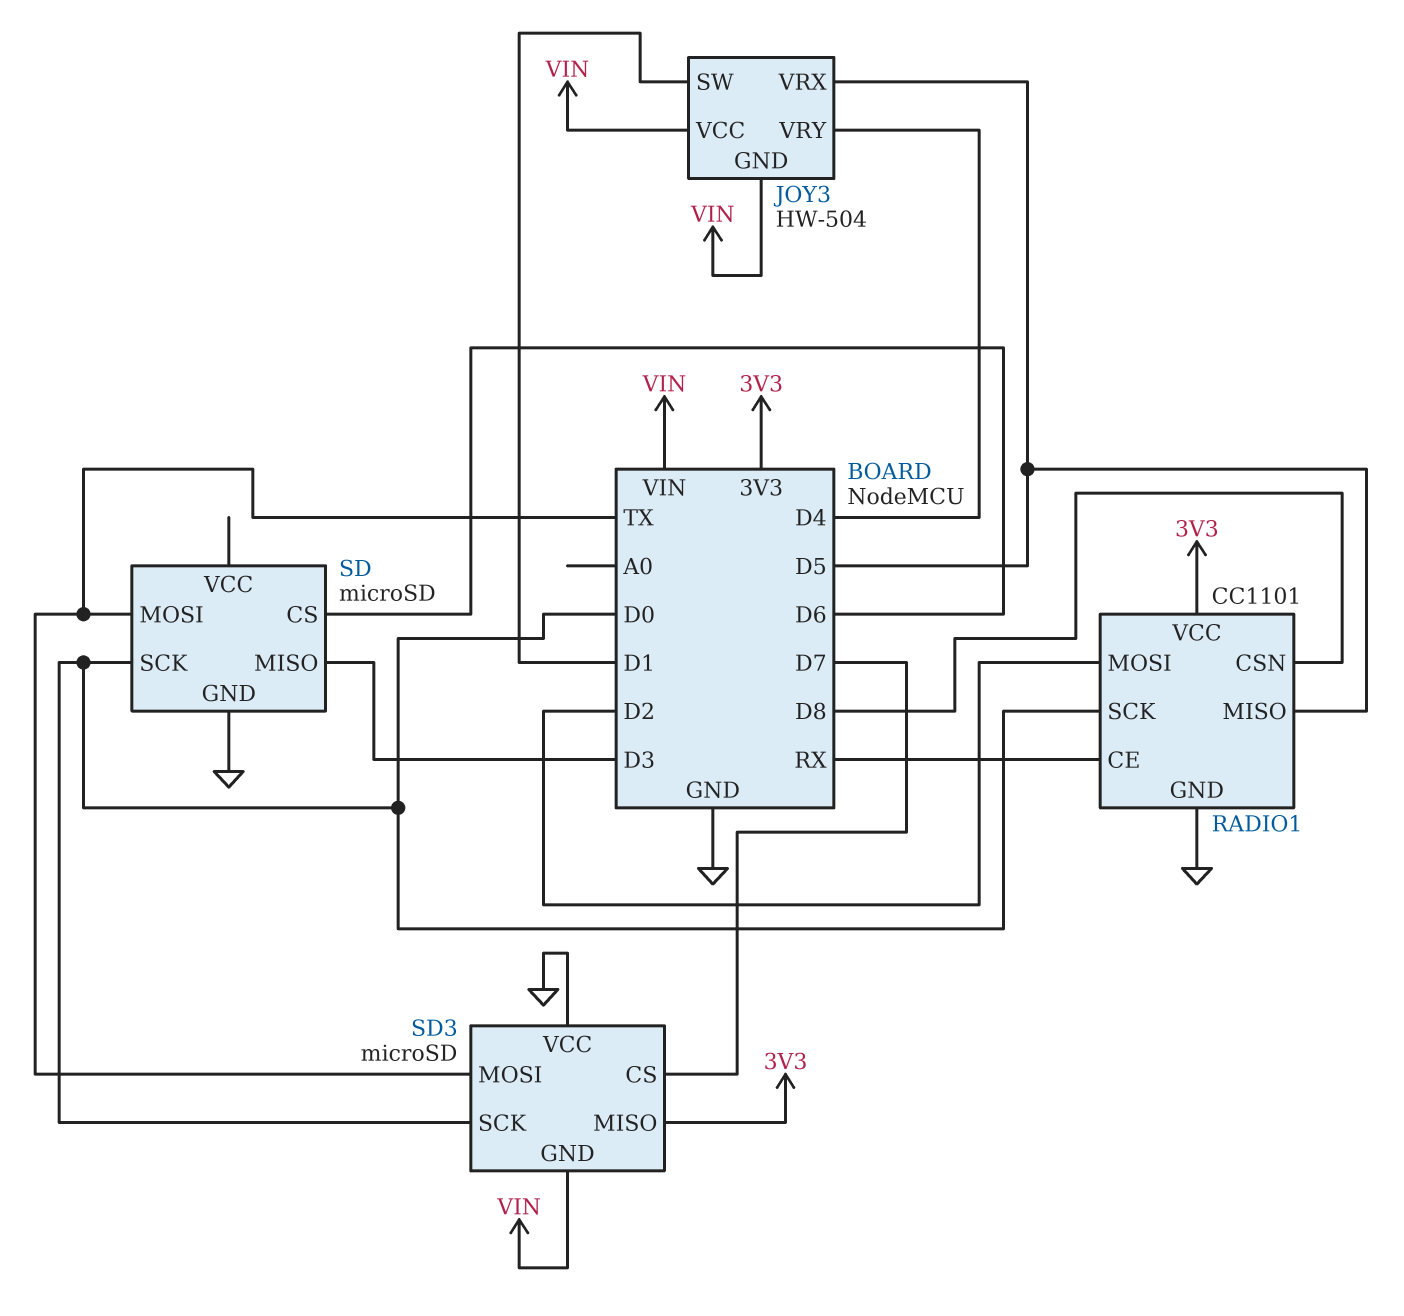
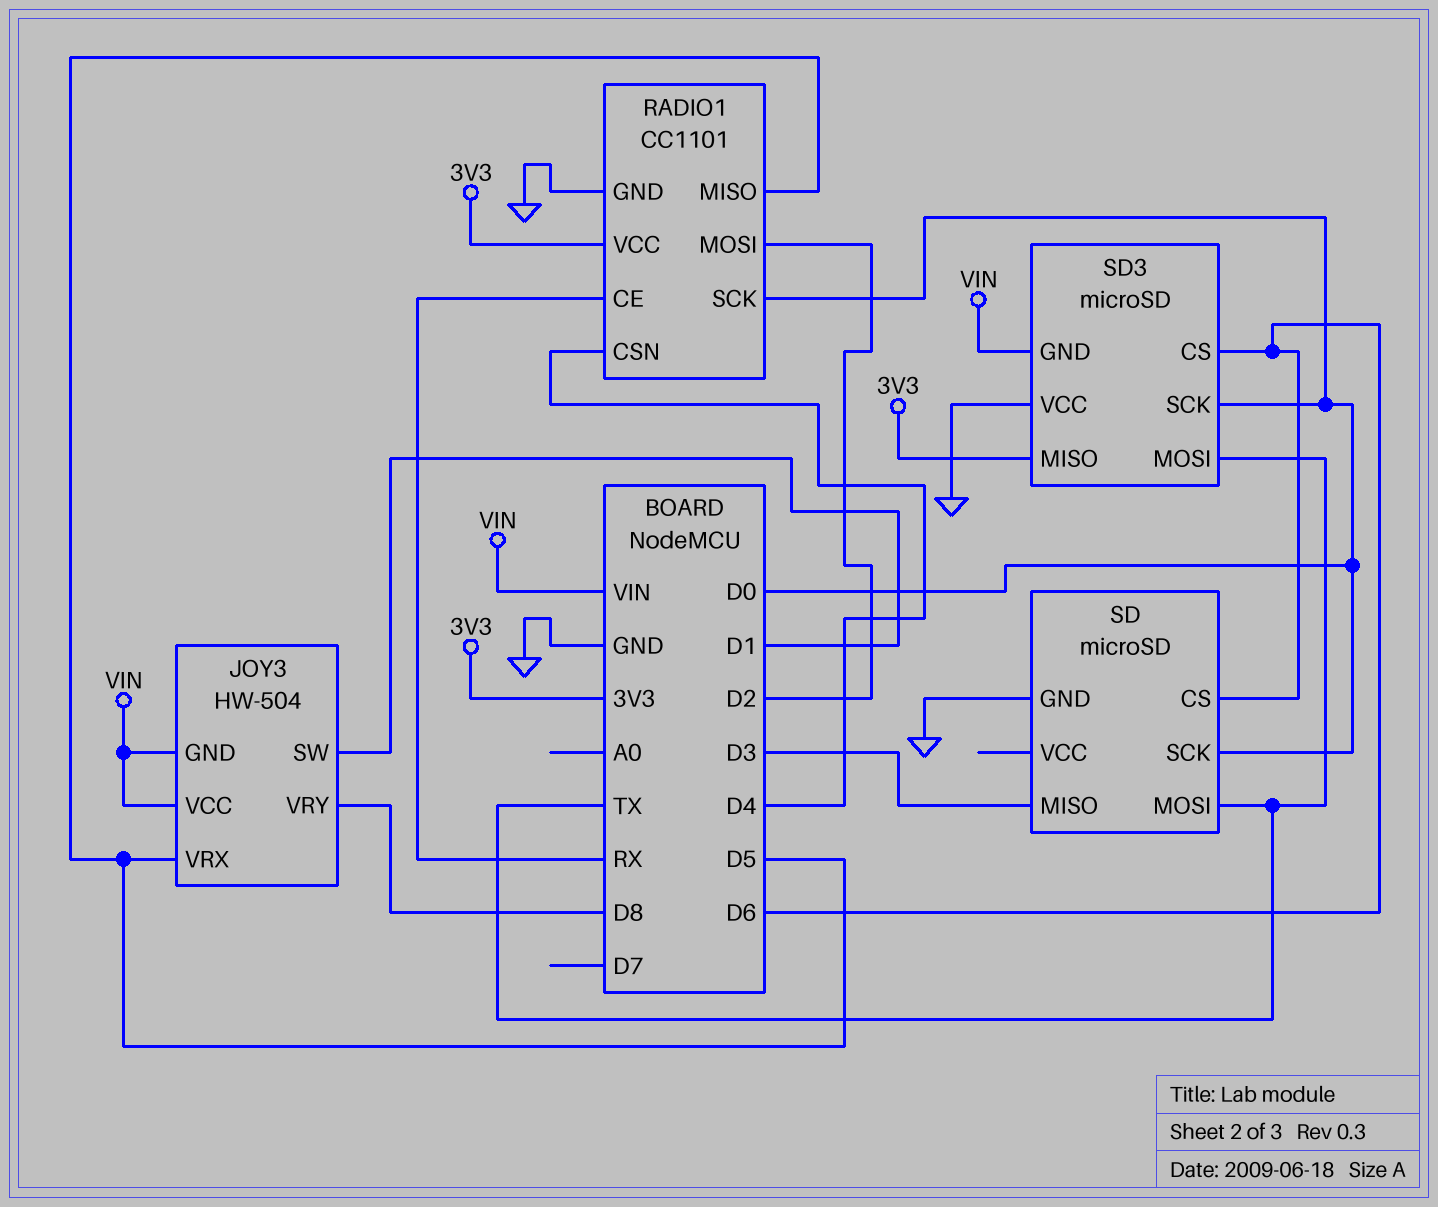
JOY3 pin VRY: D4 -> D8
RADIO1 pin CSN: D8 -> D4
SD3 pin CS: D7 -> D6

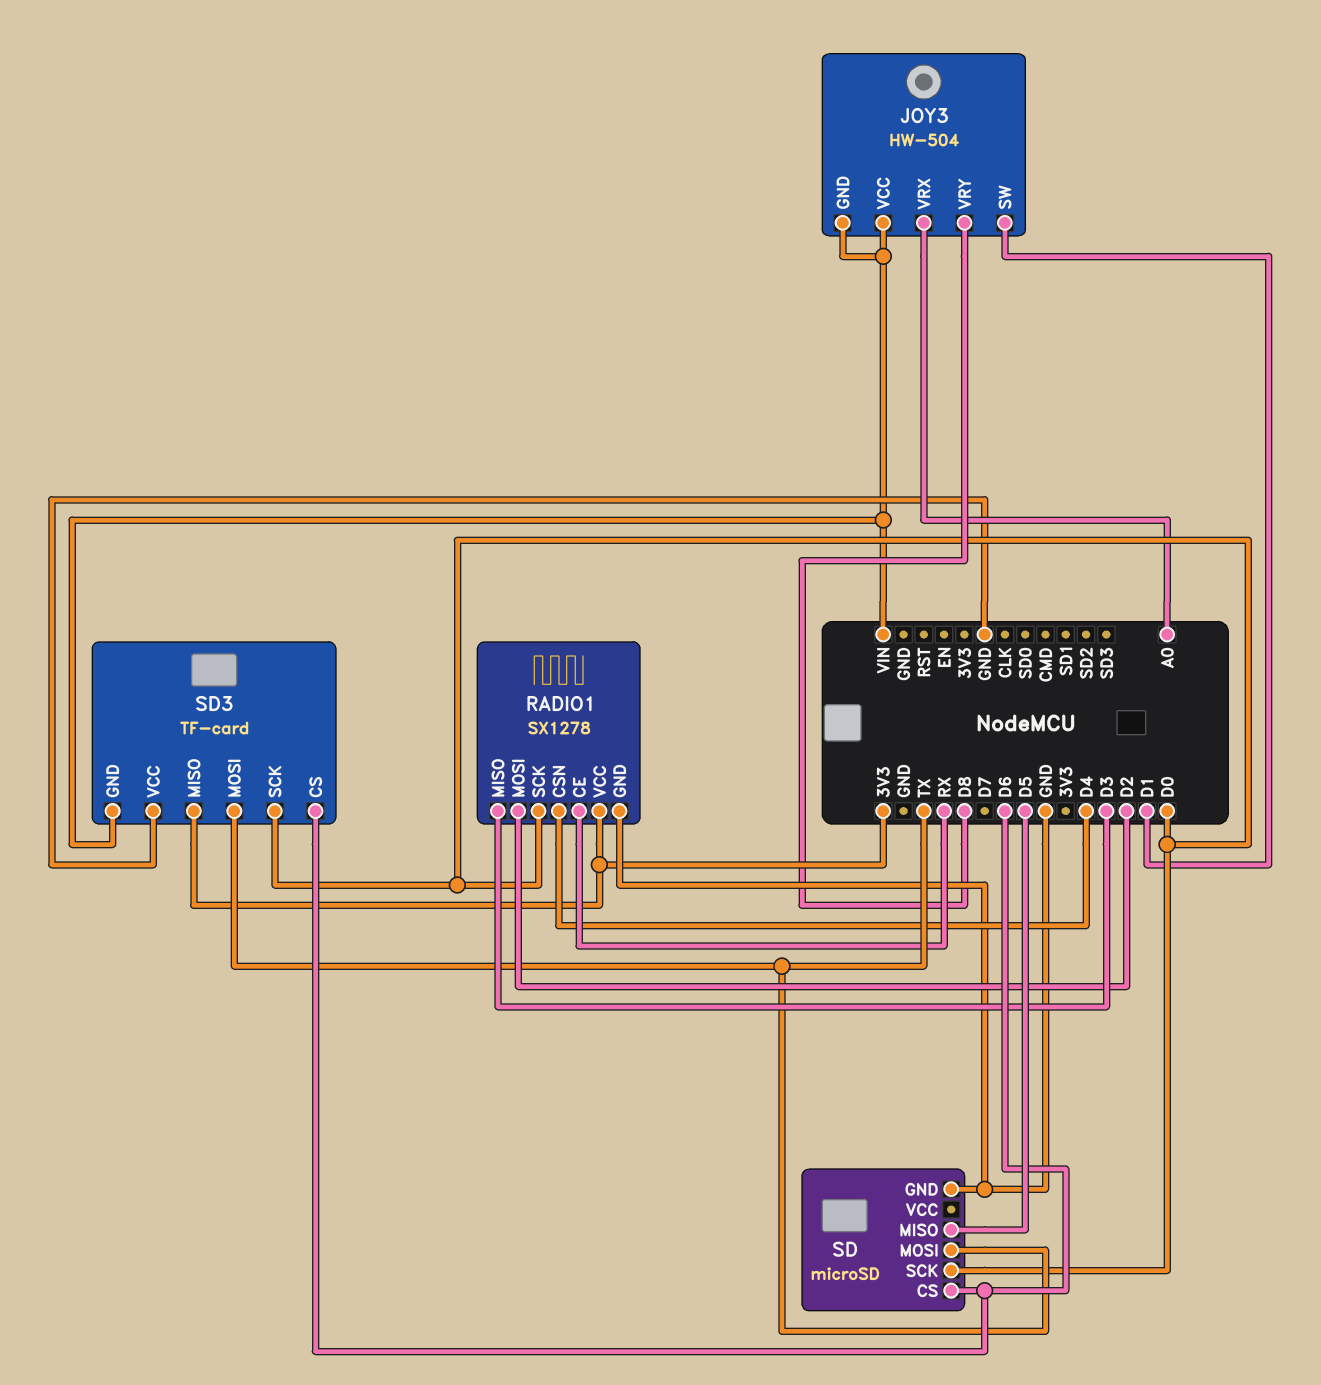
JOY3 pin VRX: D5 -> A0
RADIO1: CC1101 -> SX1278
RADIO1 pin MISO: D5 -> D3
SD pin MISO: D3 -> D5
SD3: microSD -> TF-card

